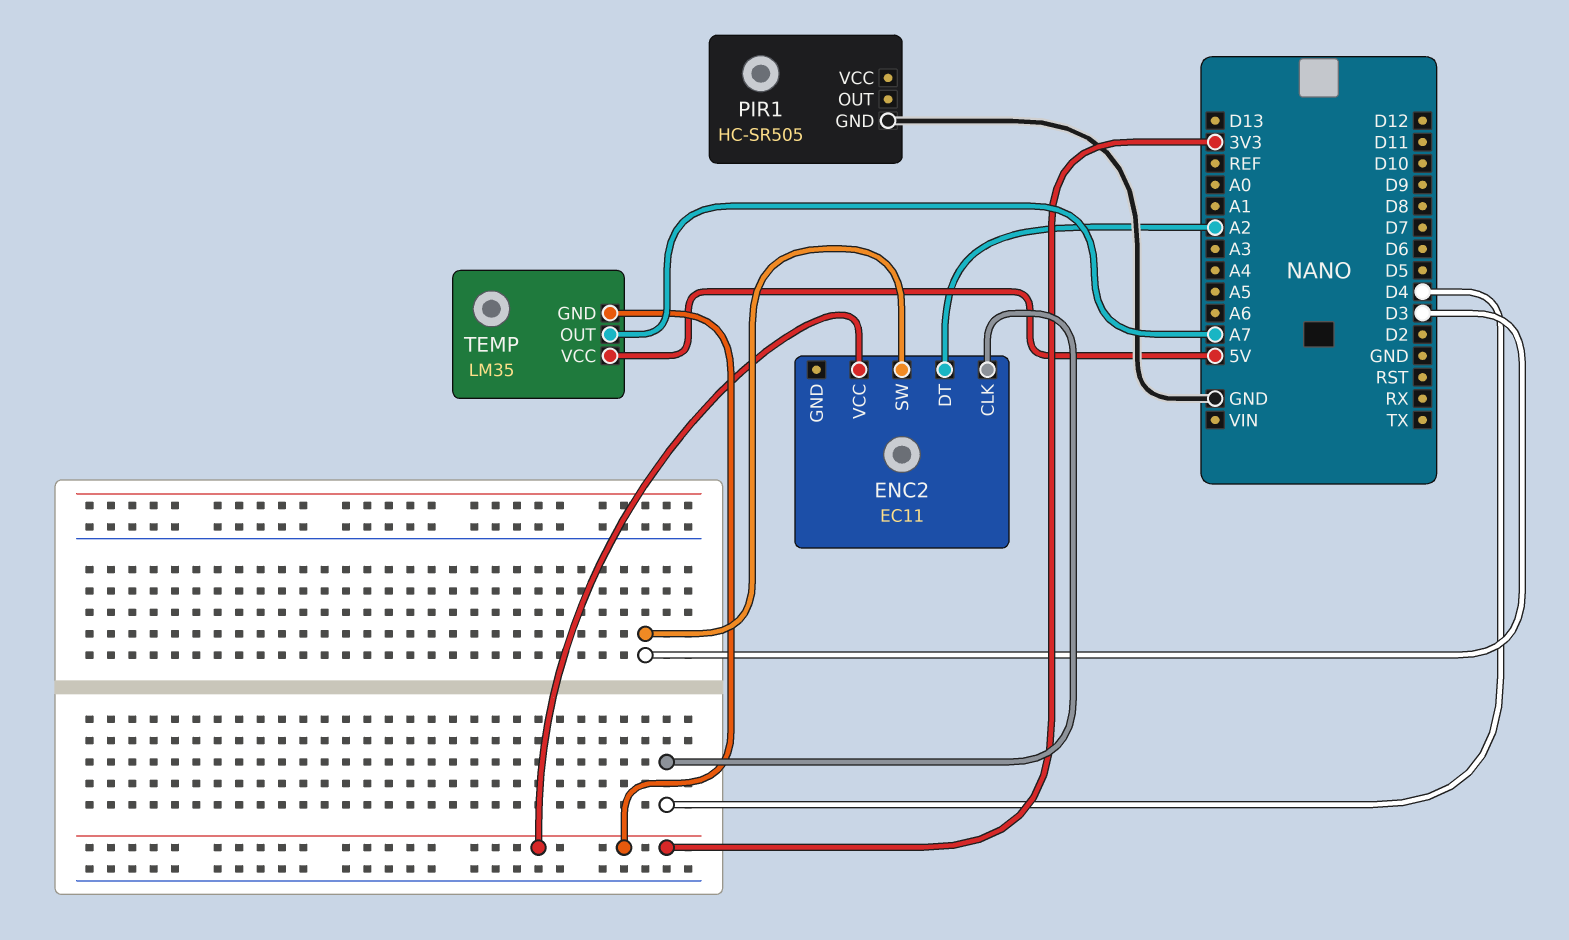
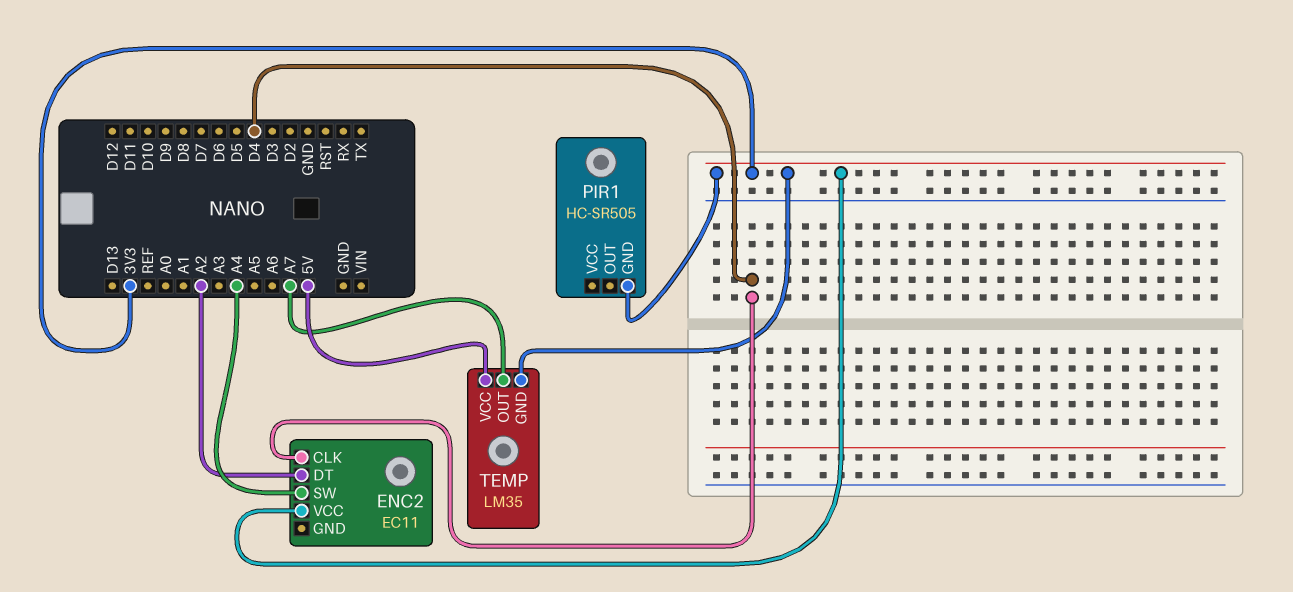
ENC2 pin SW: D3 -> A4
PIR1 pin GND: GND -> 3V3

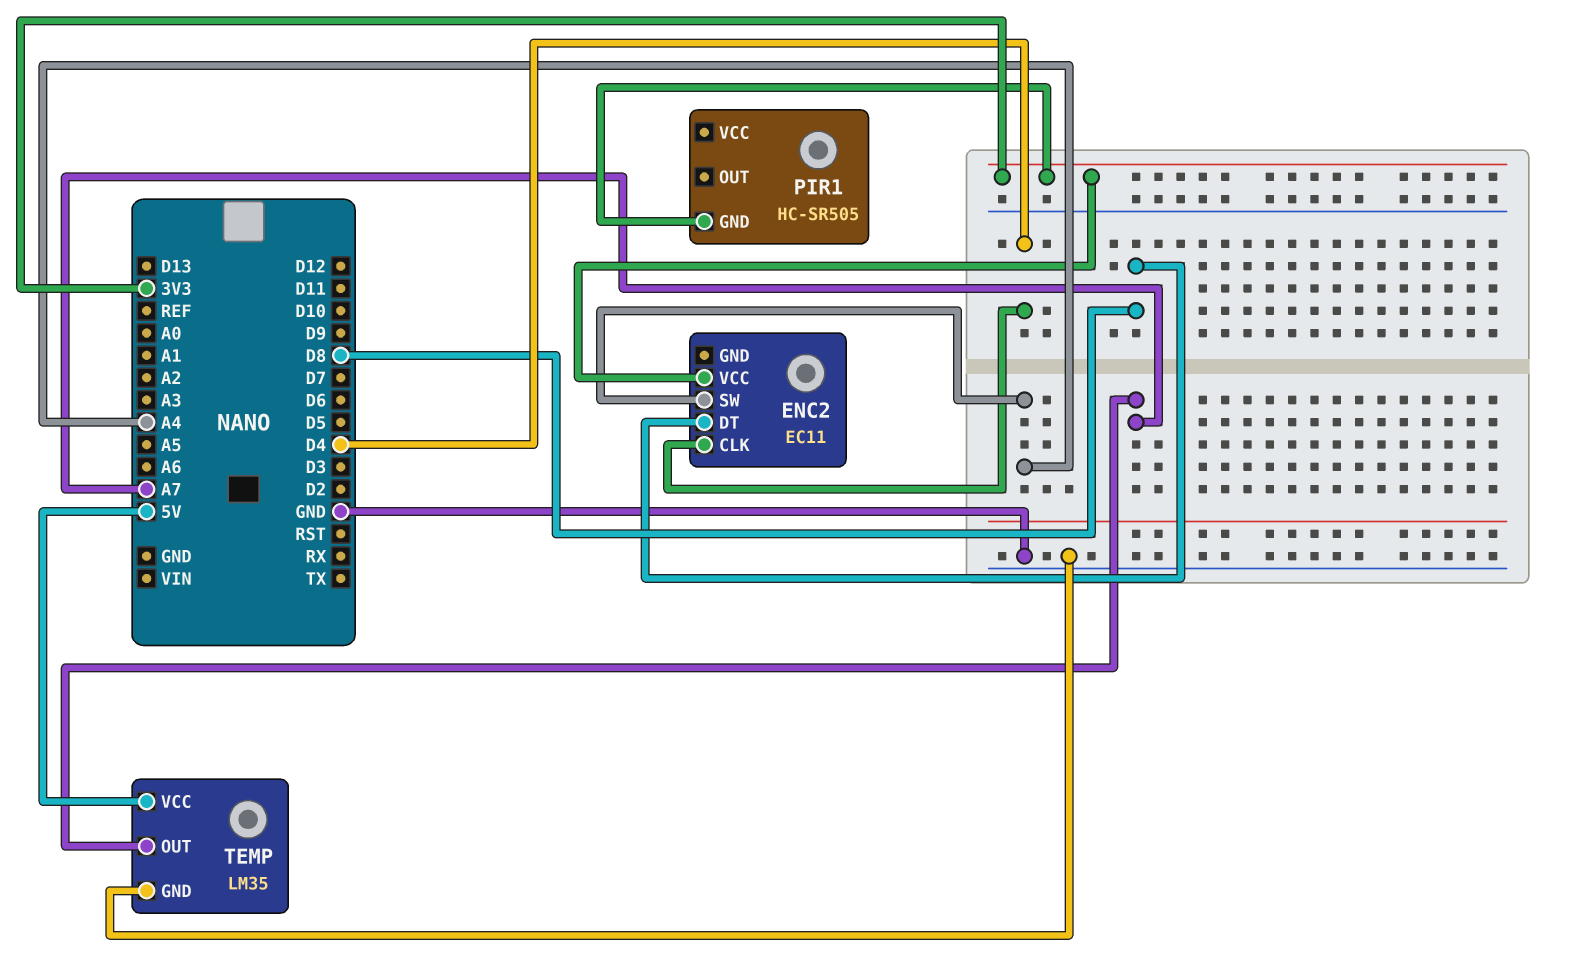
ENC2 pin DT: A2 -> D8
TEMP pin GND: 3V3 -> GND

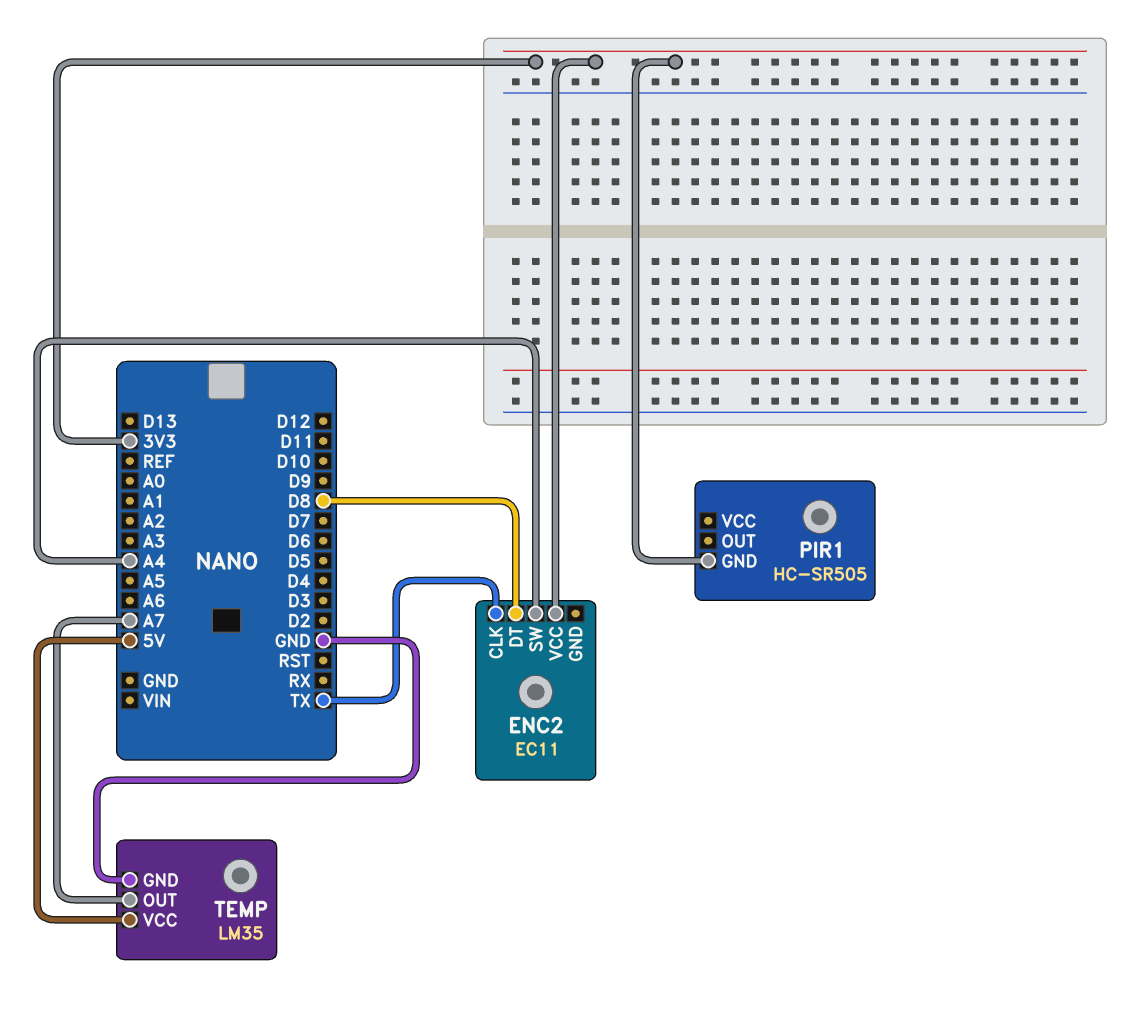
ENC2 pin CLK: D4 -> TX

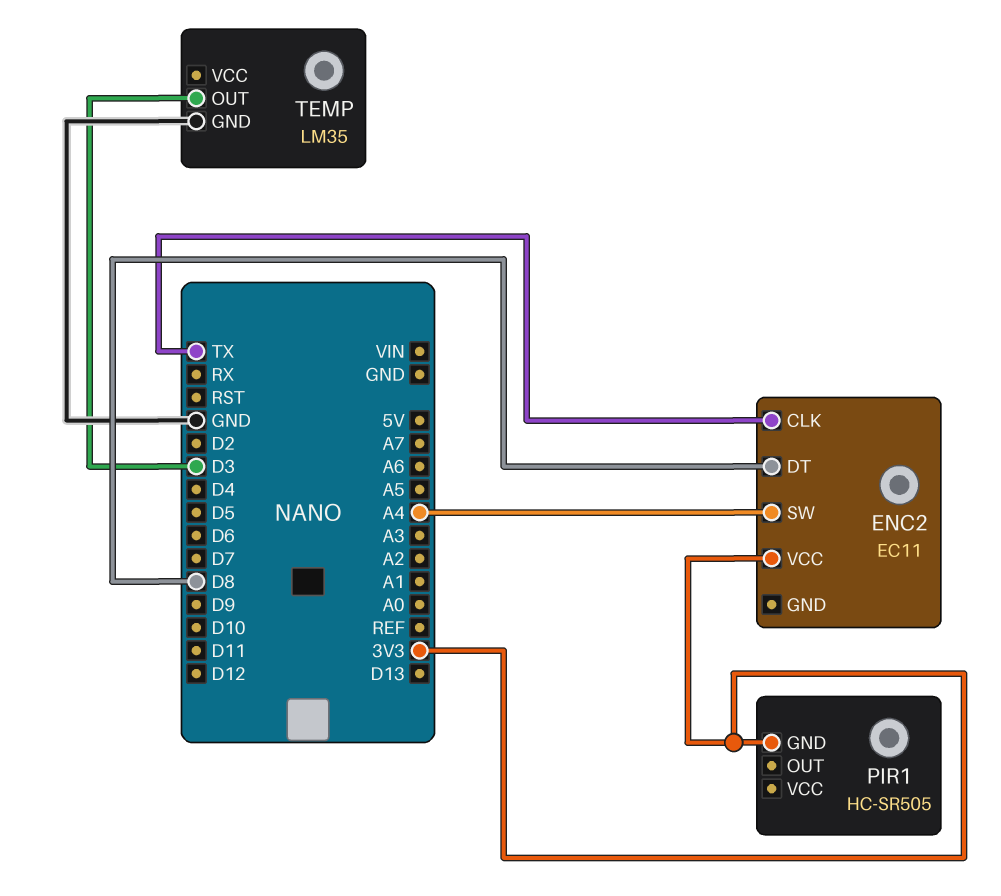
TEMP pin OUT: A7 -> D3
TEMP pin VCC: 5V -> none

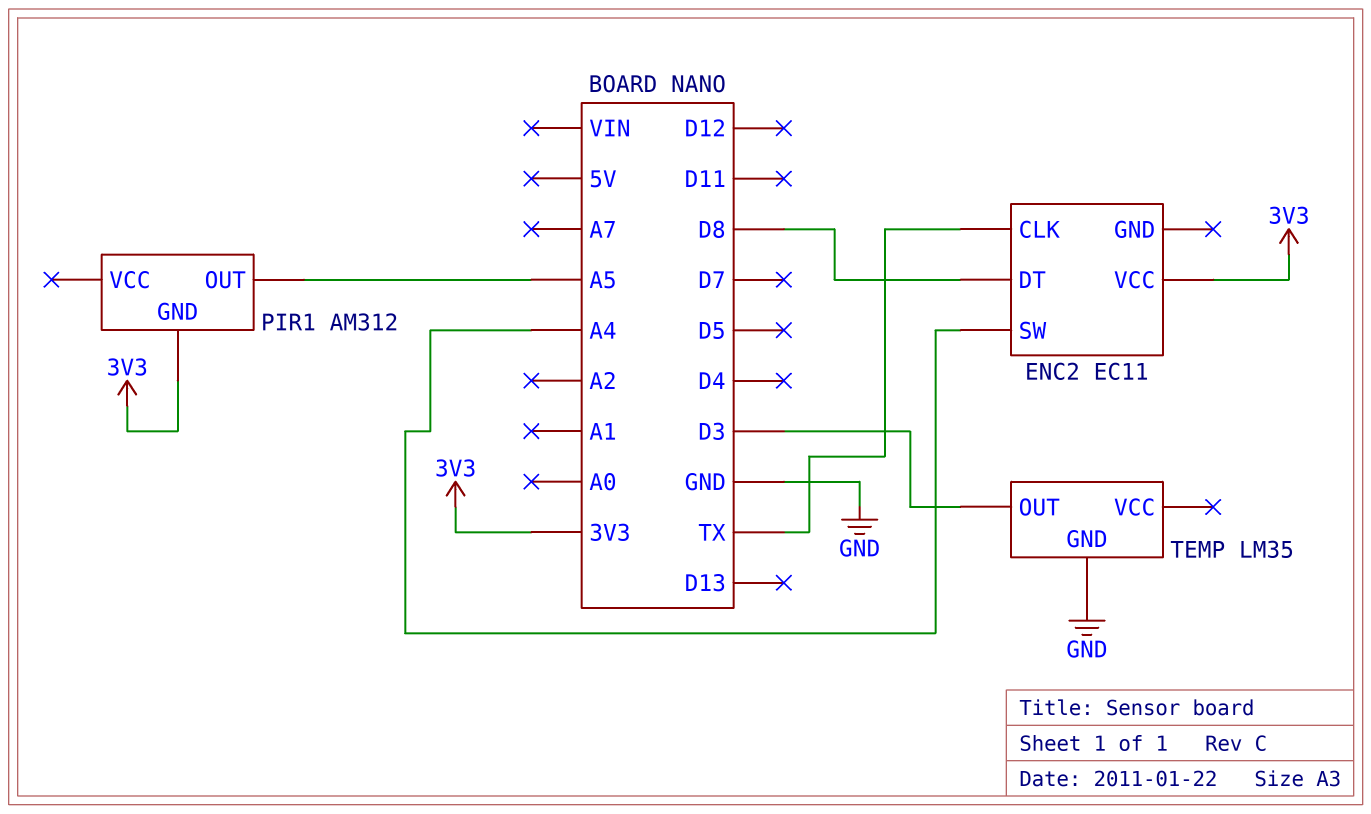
PIR1: HC-SR505 -> AM312
PIR1 pin OUT: none -> A5

